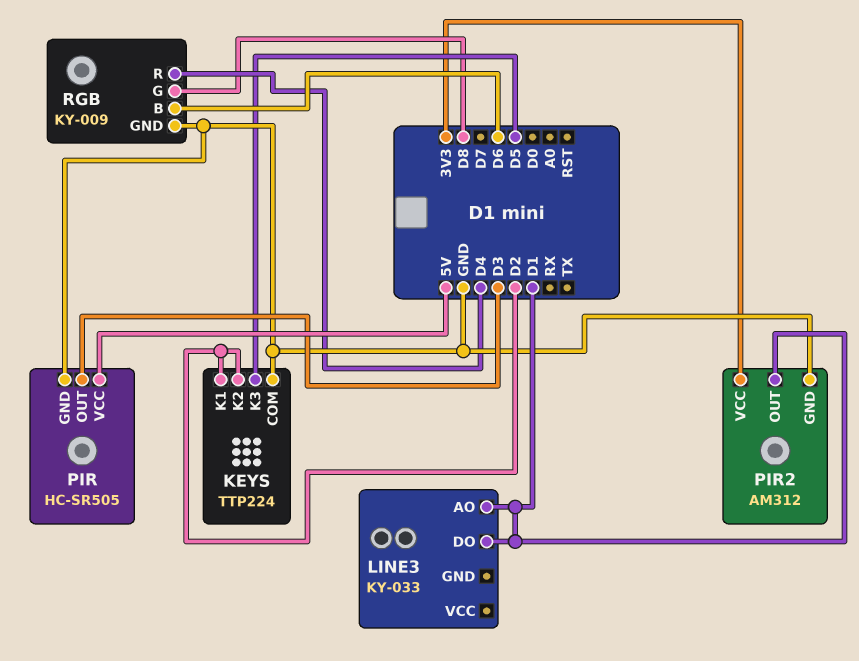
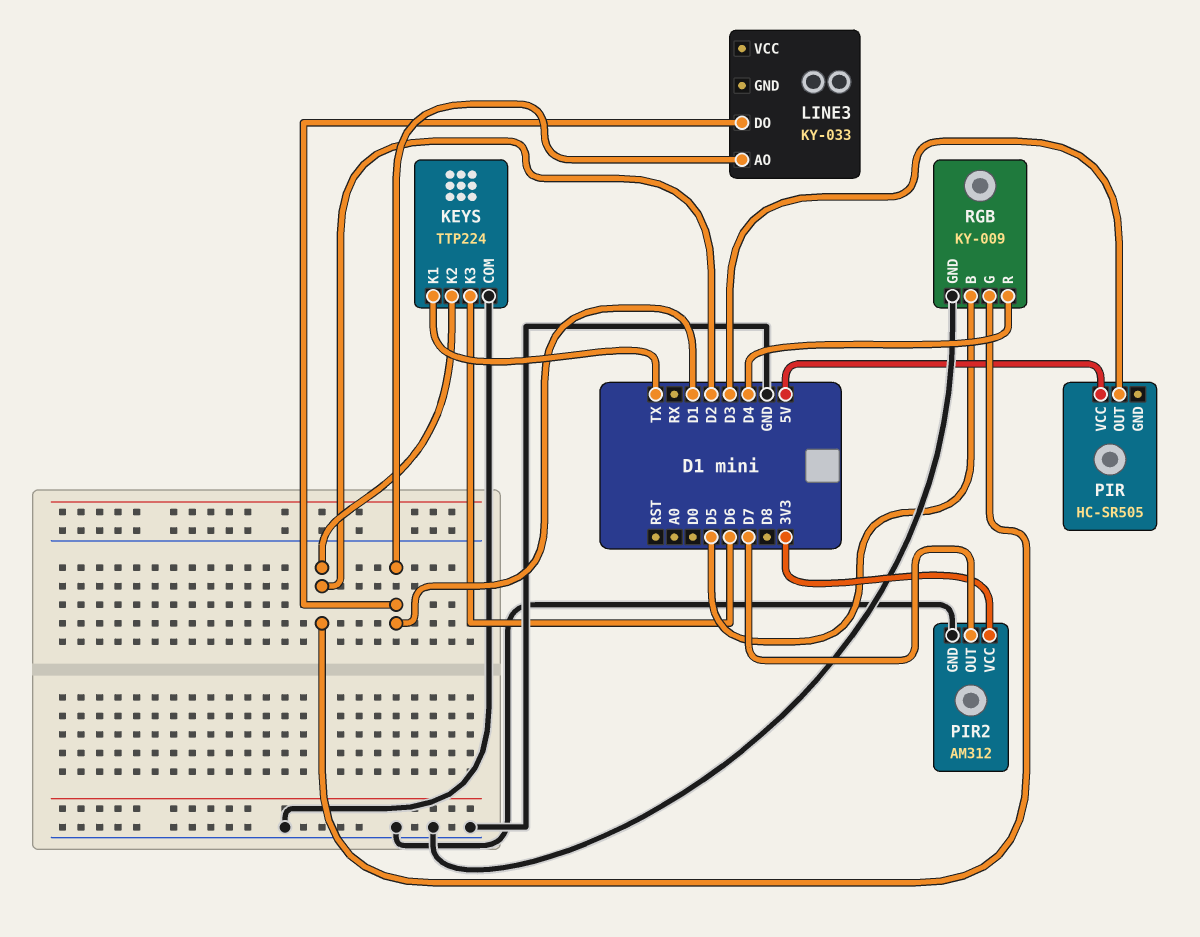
KEYS pin K1: D2 -> TX
KEYS pin K3: D5 -> D6
PIR pin GND: GND -> none
PIR2 pin OUT: D1 -> D7
RGB pin B: D6 -> D5
RGB pin G: D8 -> D2

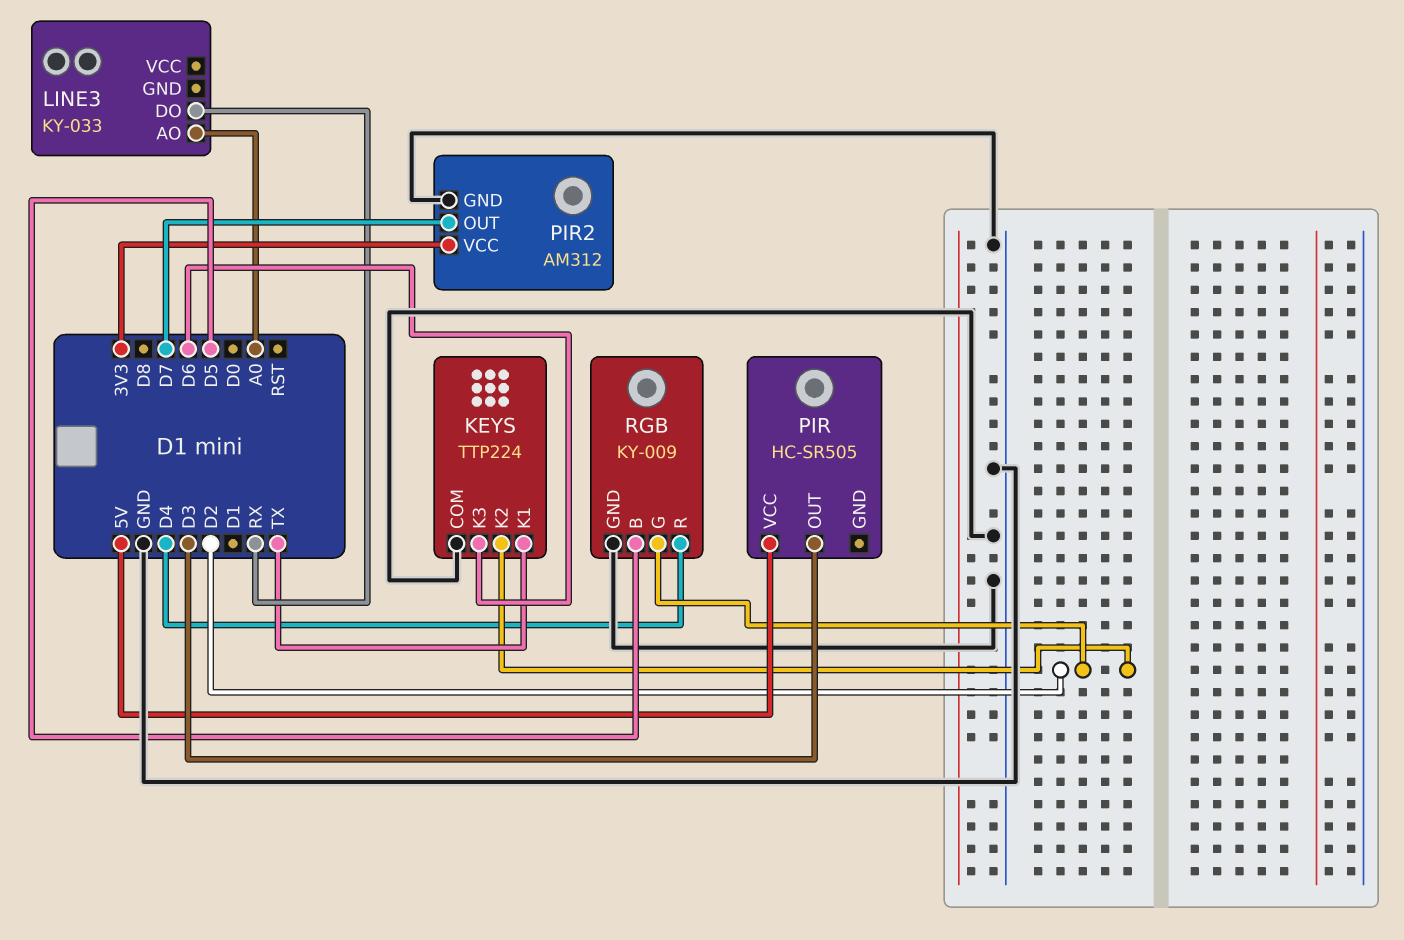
LINE3 pin AO: D1 -> A0
LINE3 pin DO: D1 -> RX

